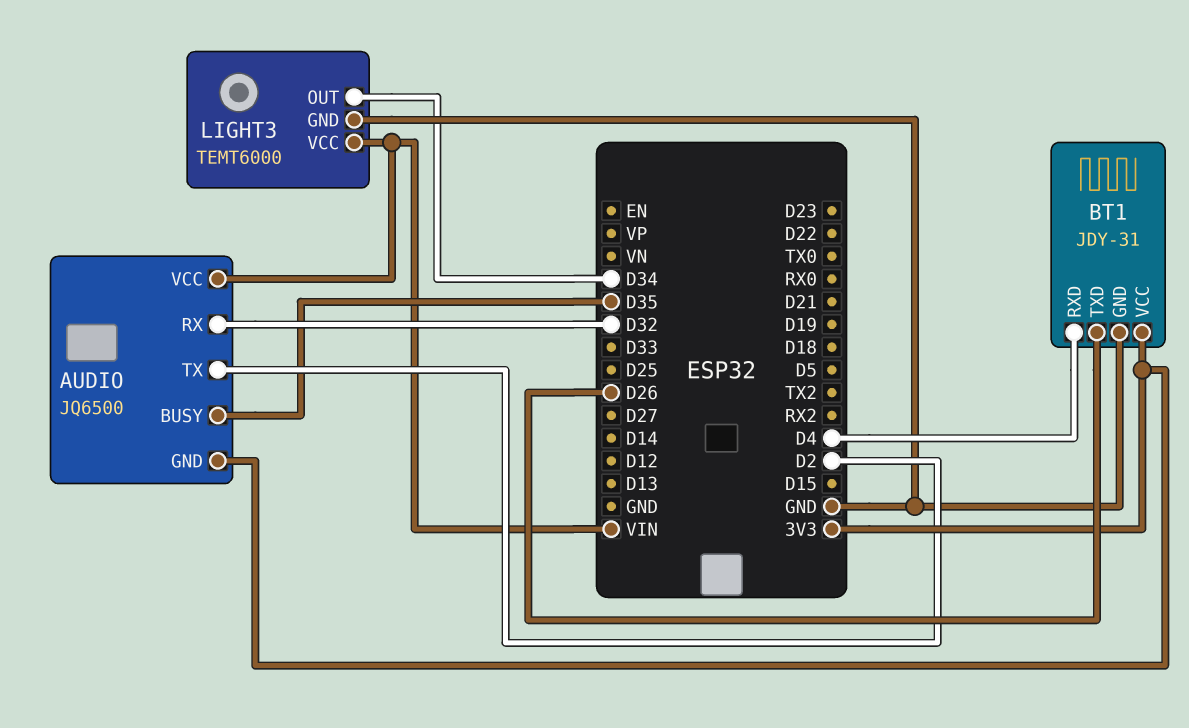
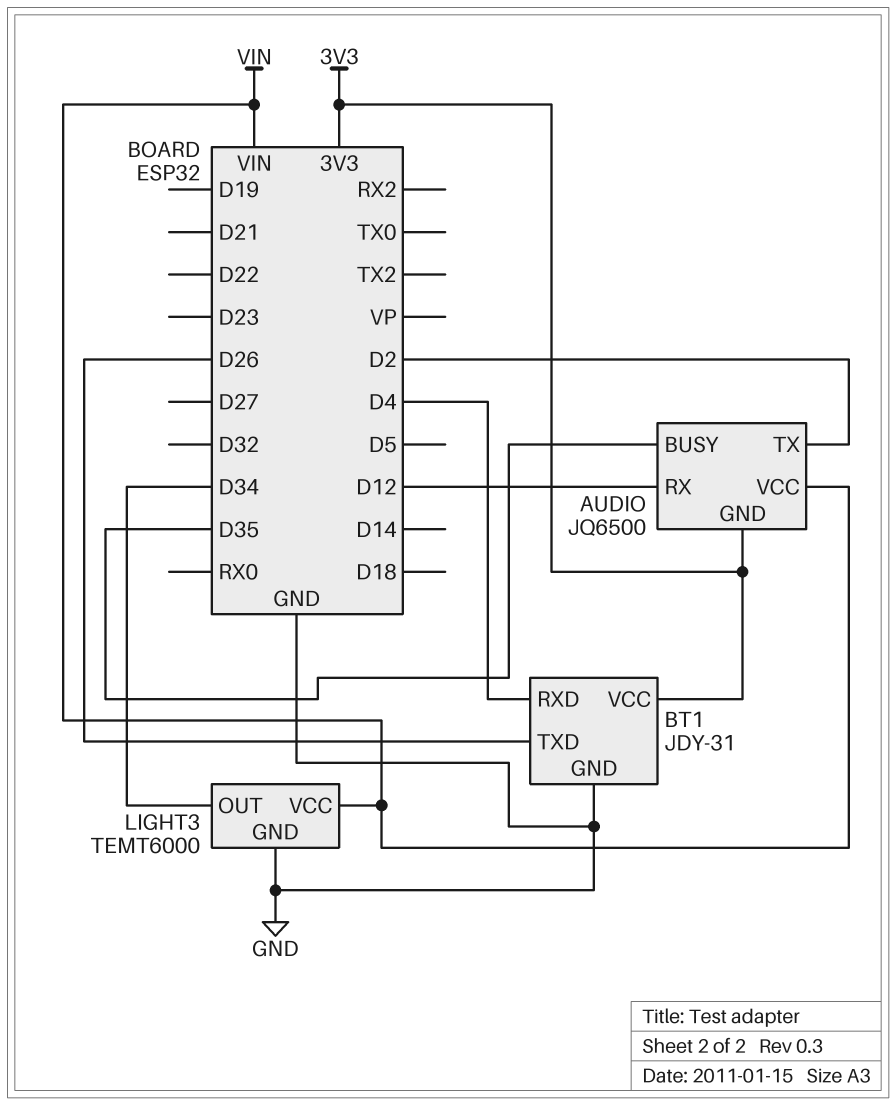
AUDIO pin RX: D32 -> D12

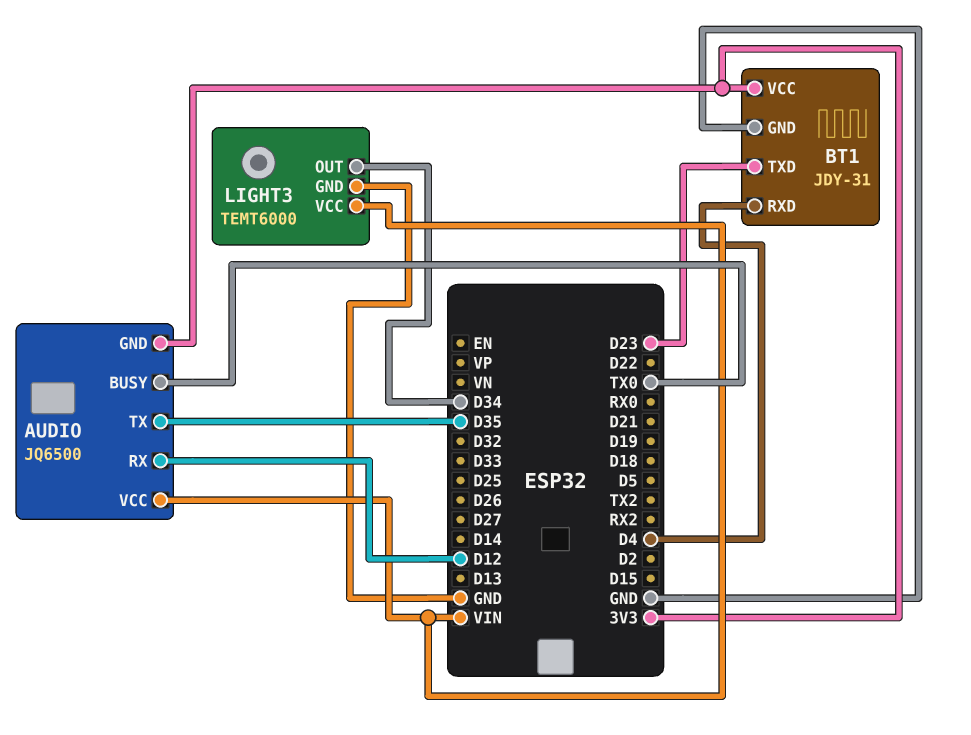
AUDIO pin BUSY: D35 -> TX0
AUDIO pin TX: D2 -> D35
BT1 pin TXD: D26 -> D23

